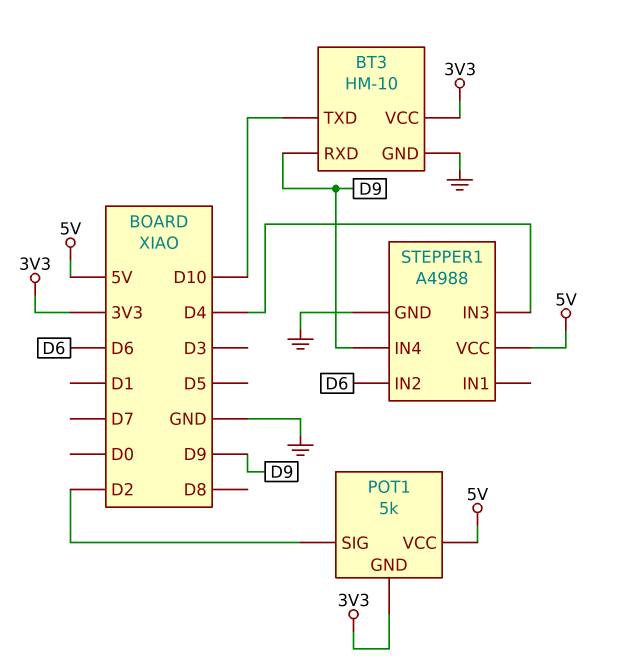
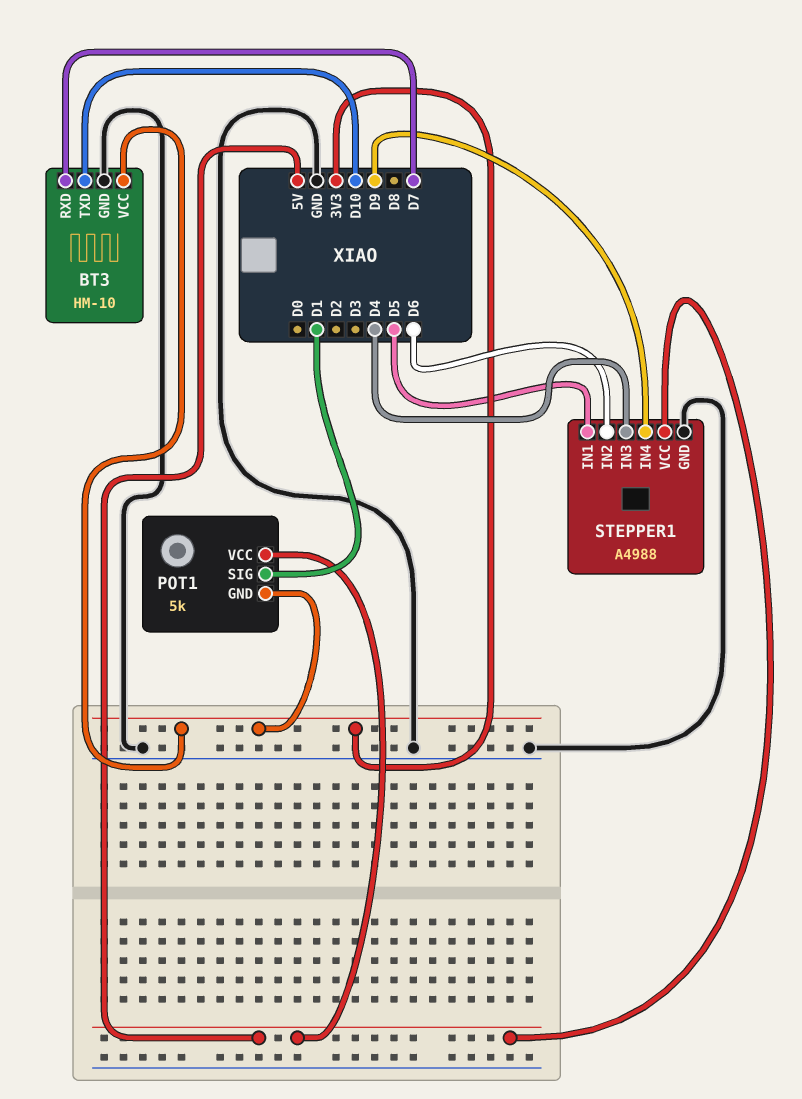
BT3 pin RXD: D9 -> D7
POT1 pin SIG: D2 -> D1
STEPPER1 pin IN1: none -> D5

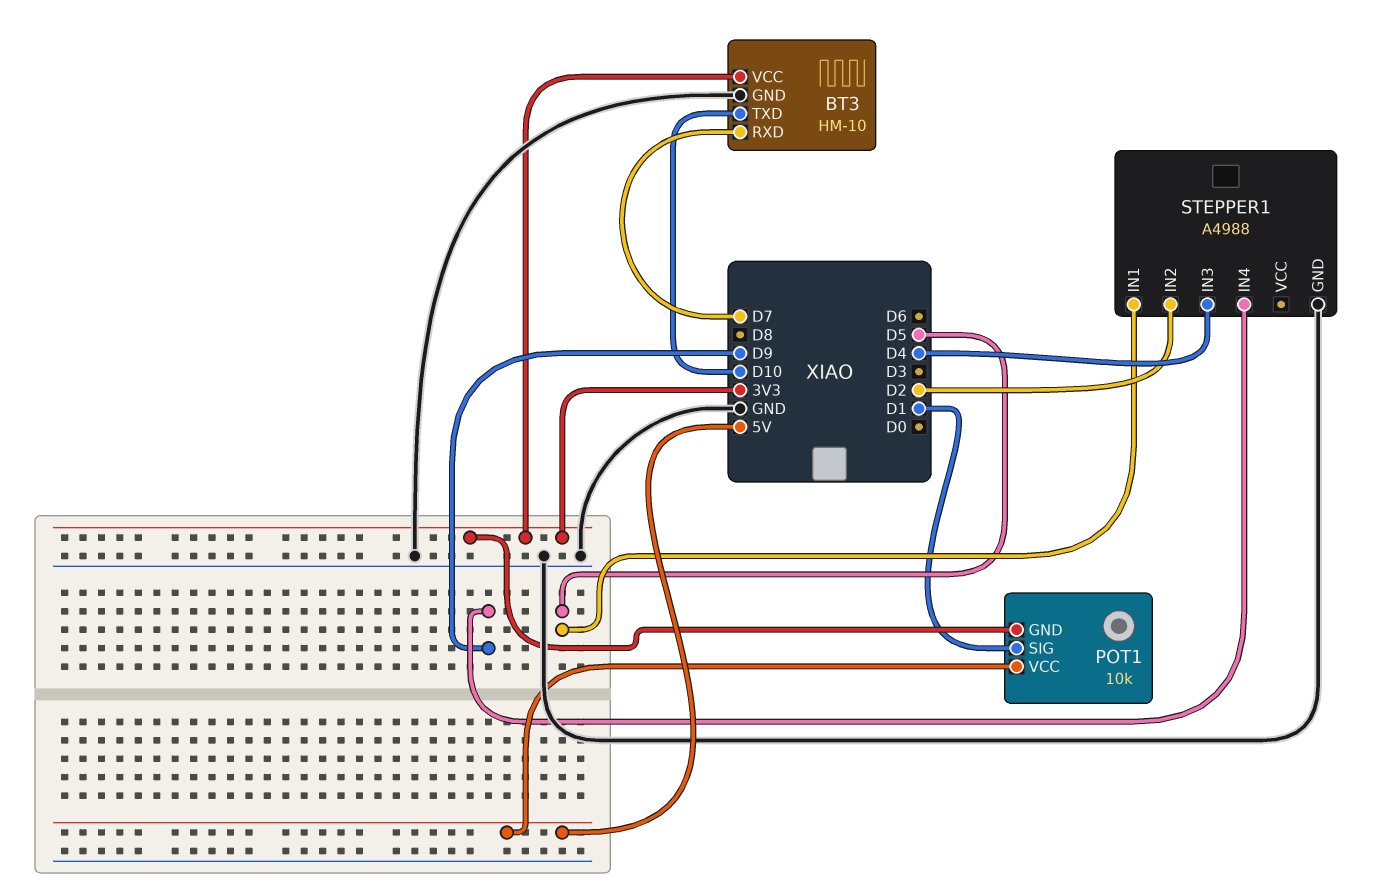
POT1: 5k -> 10k
STEPPER1 pin IN2: D6 -> D2
STEPPER1 pin VCC: 5V -> none

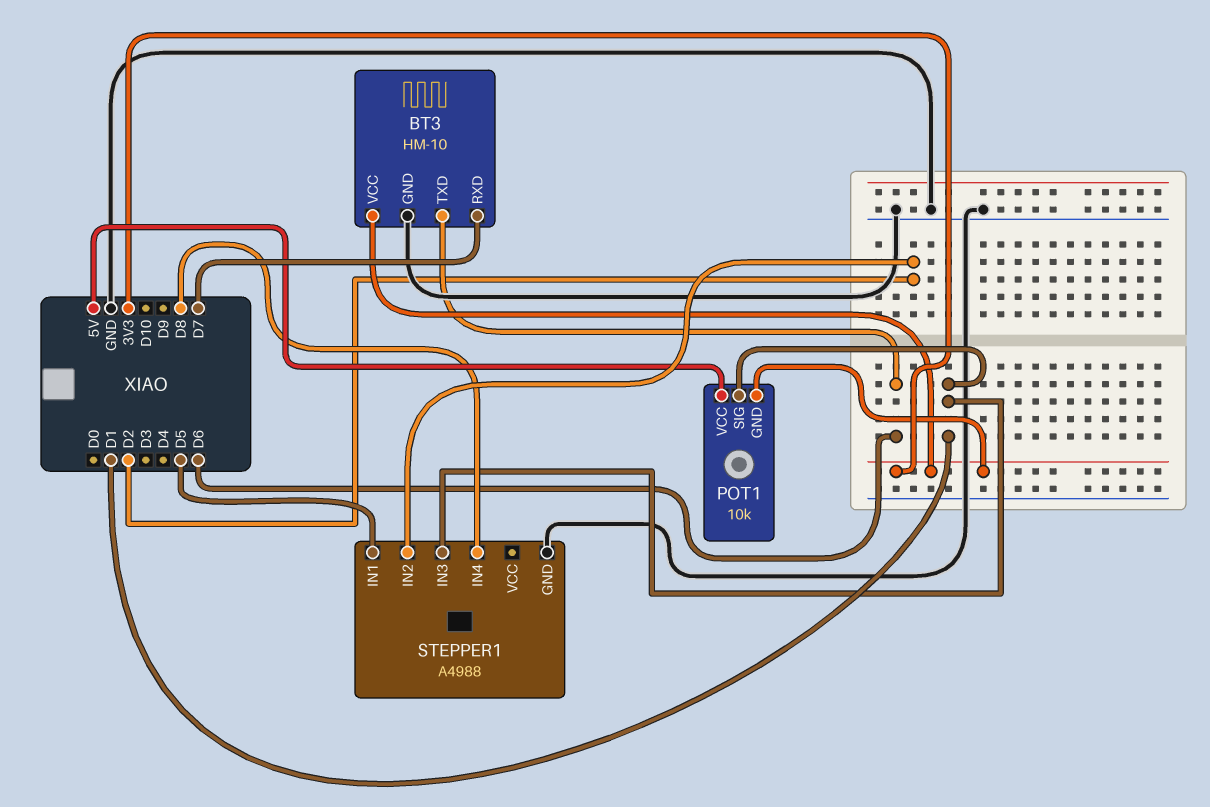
BT3 pin TXD: D10 -> D6
STEPPER1 pin IN3: D4 -> D1
STEPPER1 pin IN4: D9 -> D8

